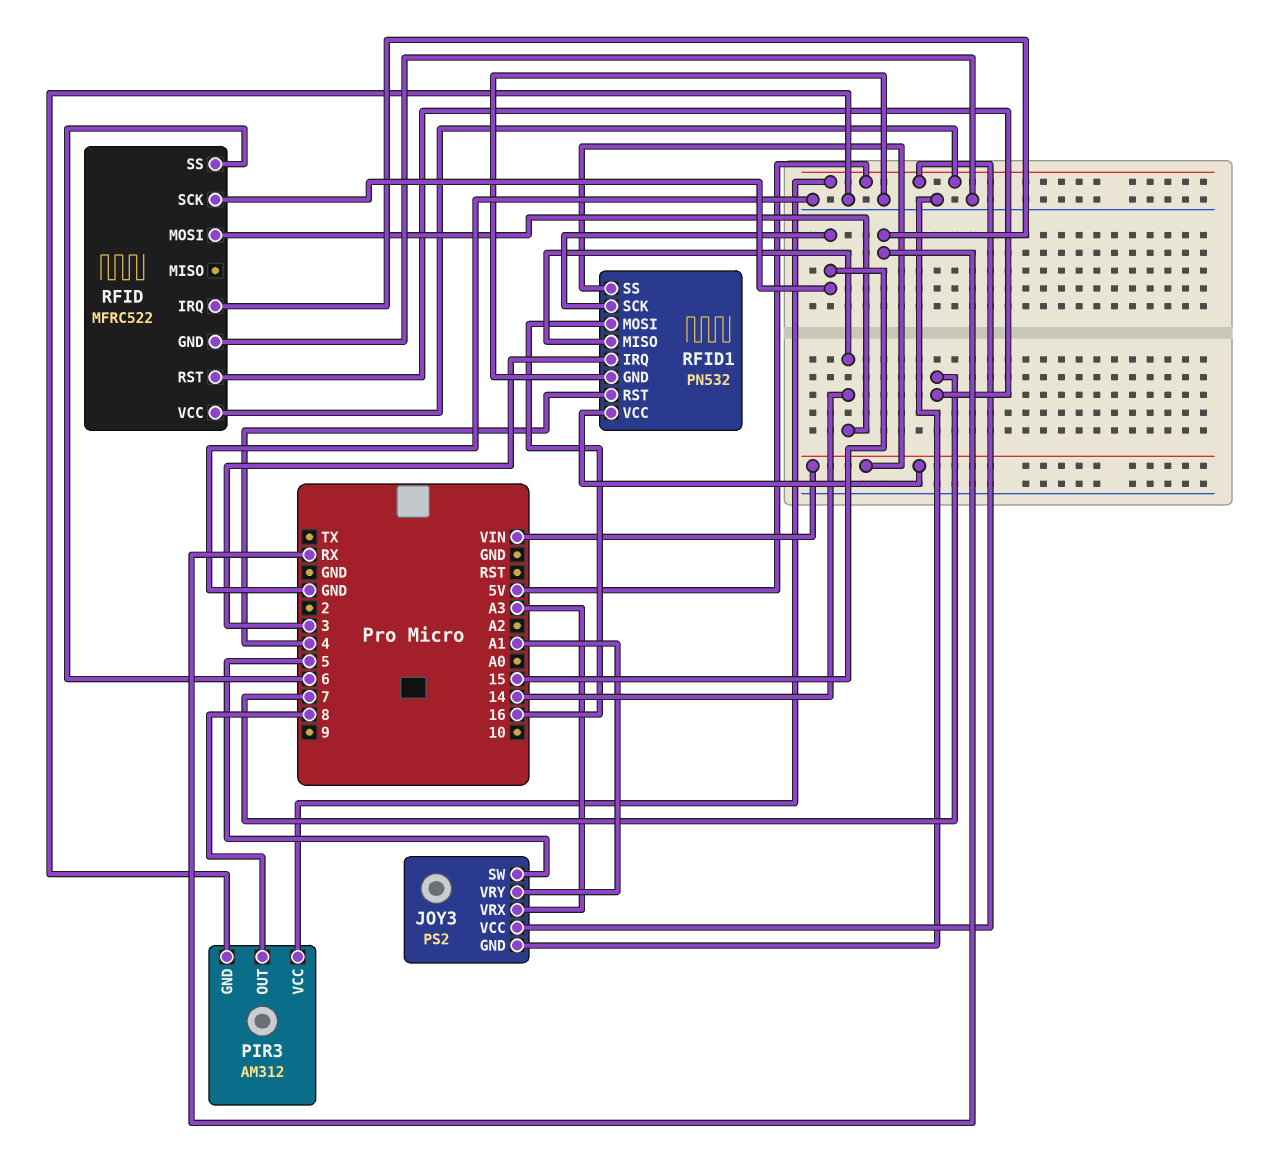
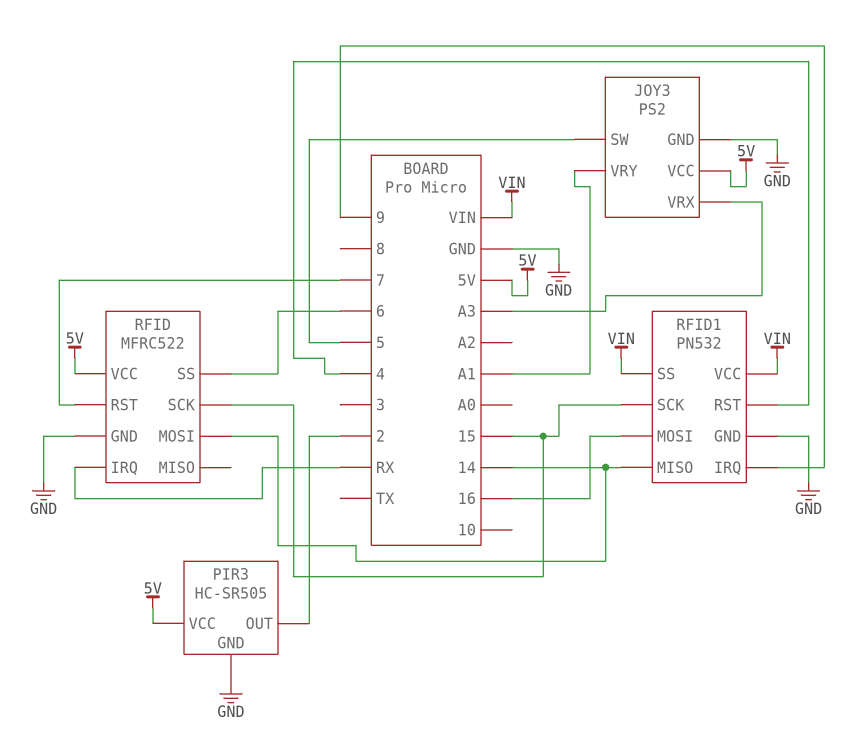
PIR3: AM312 -> HC-SR505
PIR3 pin OUT: 8 -> 2
RFID1 pin IRQ: 3 -> 9

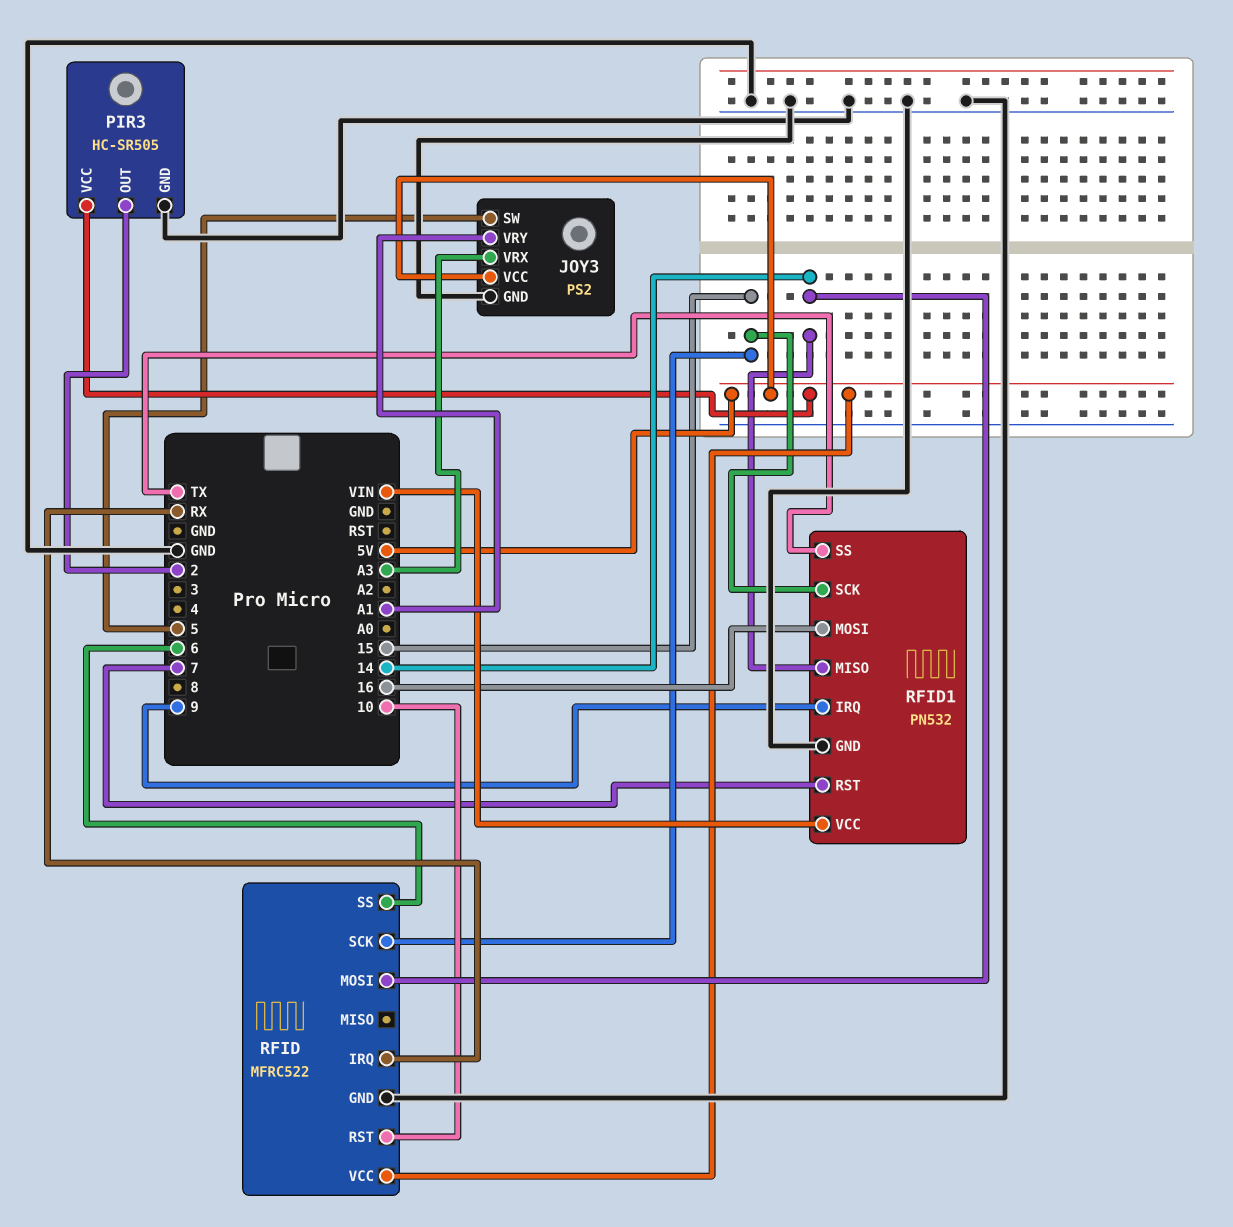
RFID pin RST: 7 -> 10
RFID1 pin RST: 4 -> 7
RFID1 pin SS: VIN -> TX

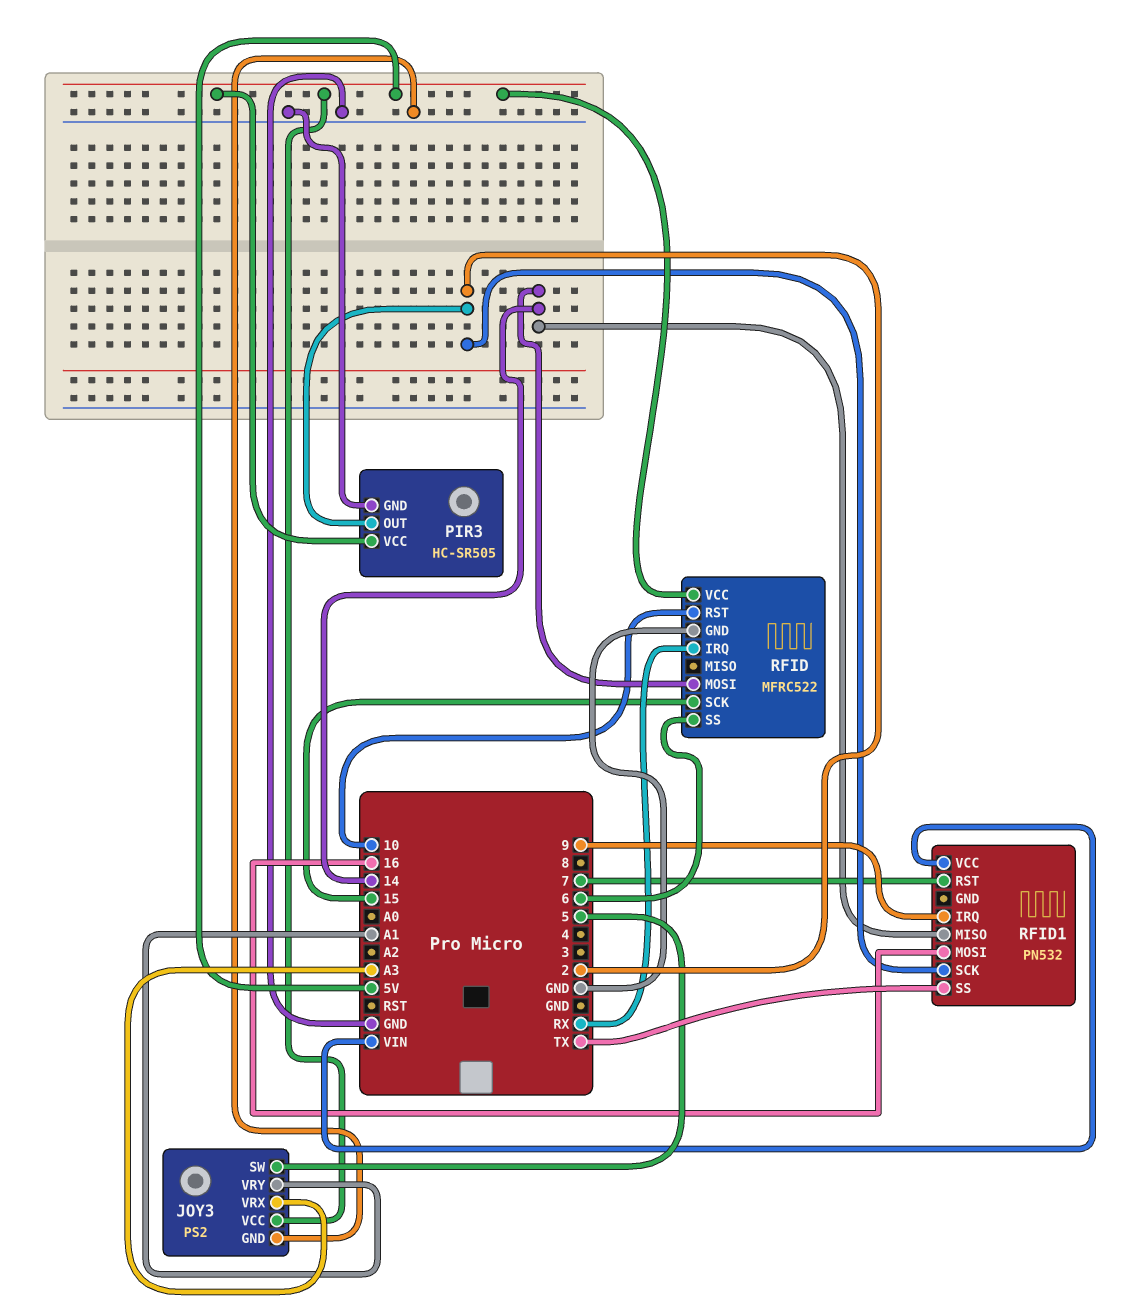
RFID1 pin GND: GND -> none
RFID1 pin SCK: 15 -> 2

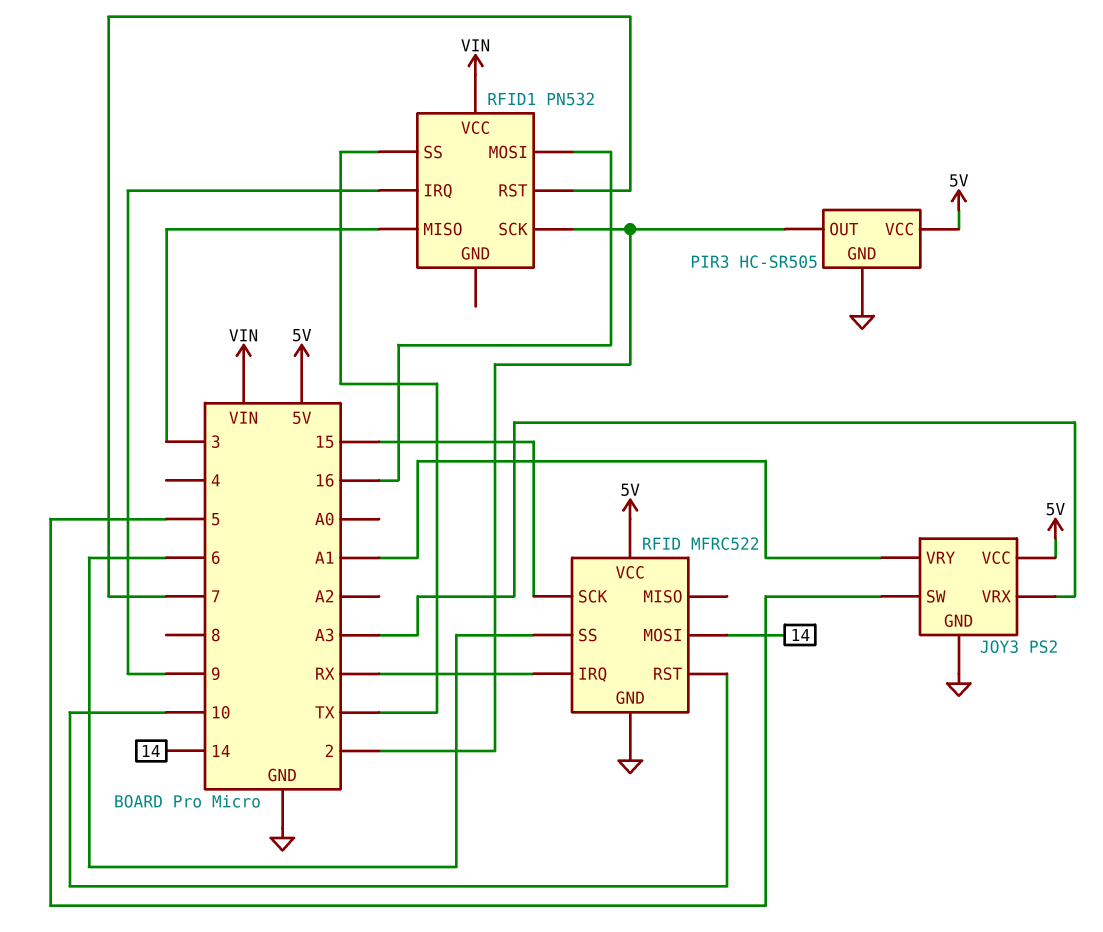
RFID1 pin MISO: 14 -> 3

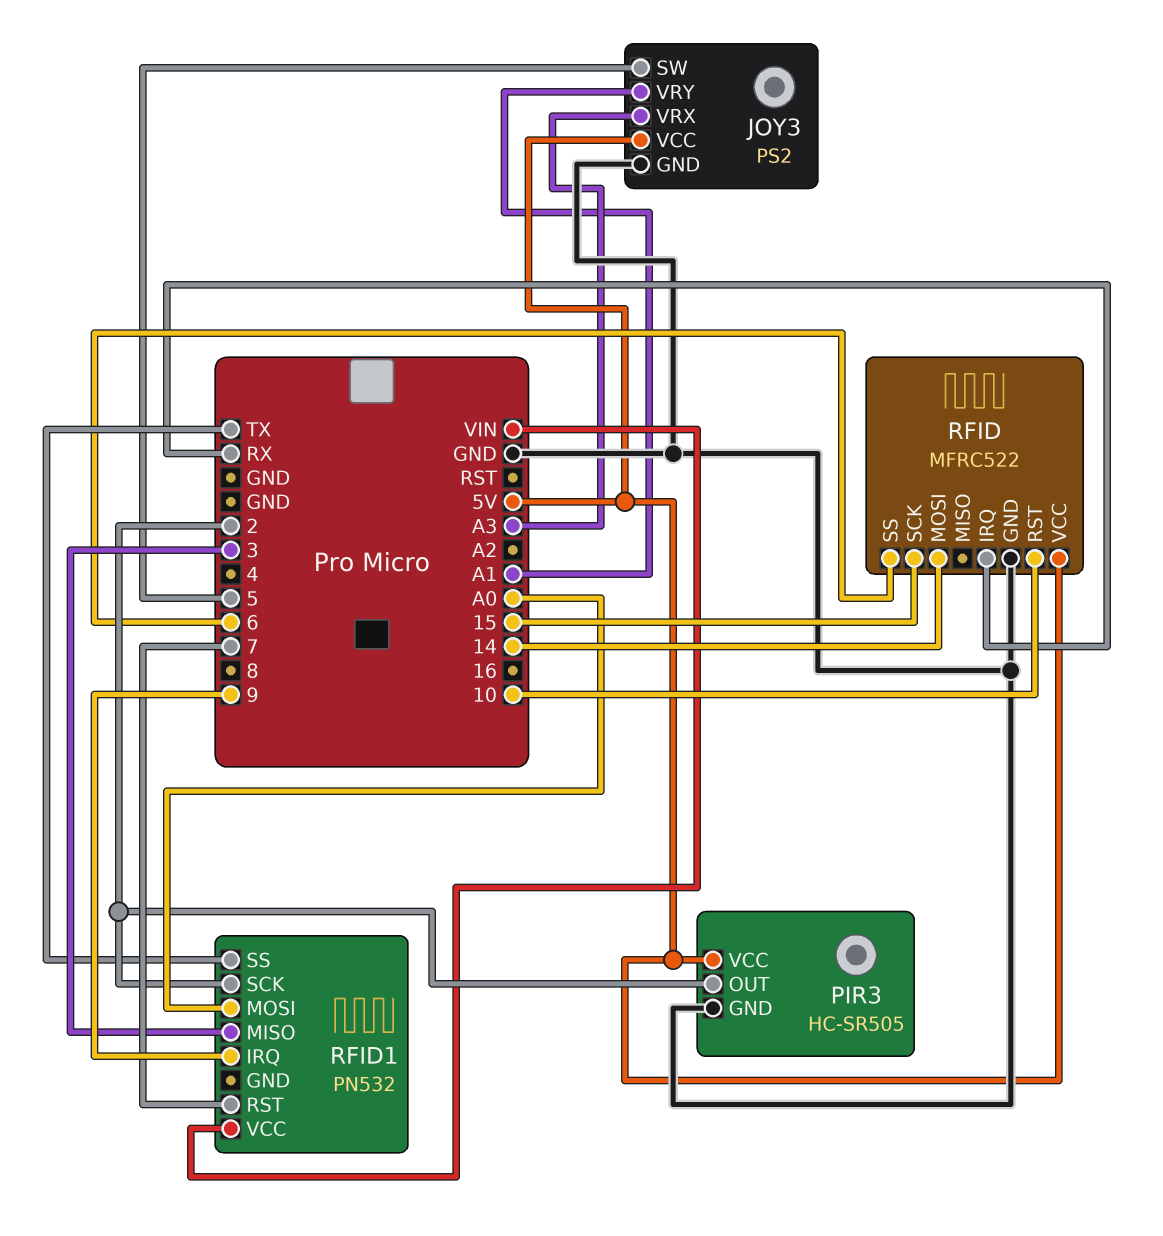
RFID1 pin MOSI: 16 -> A0

